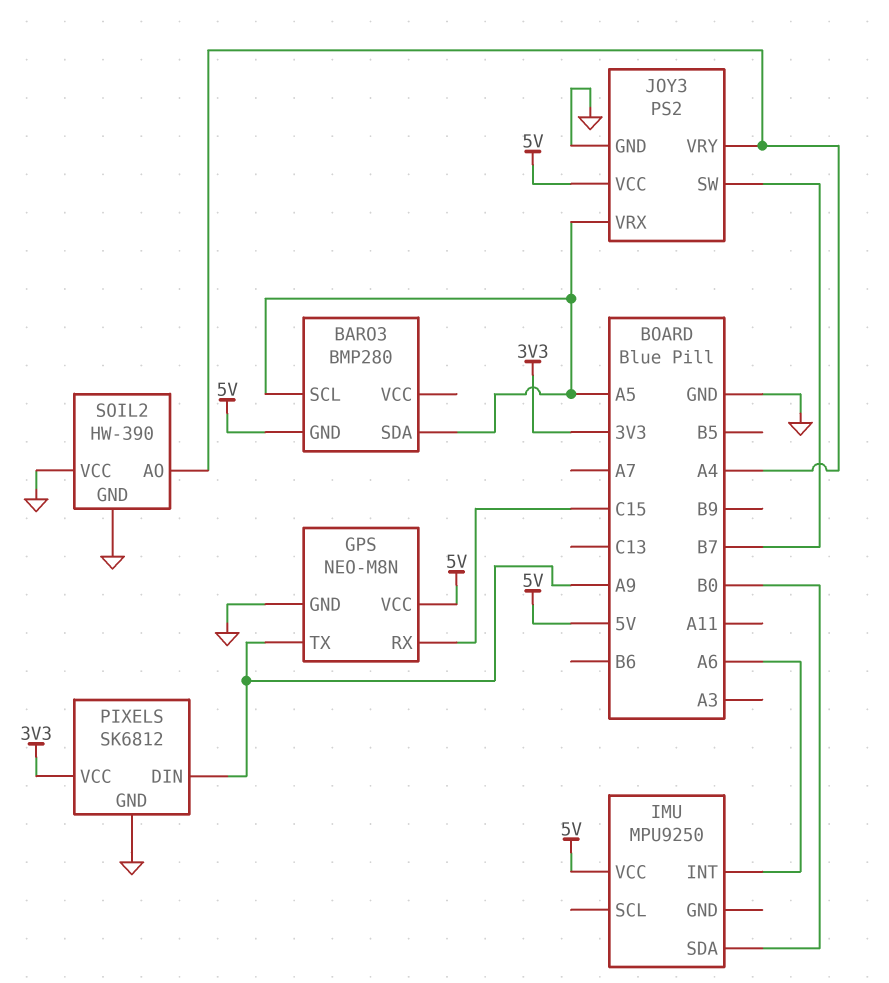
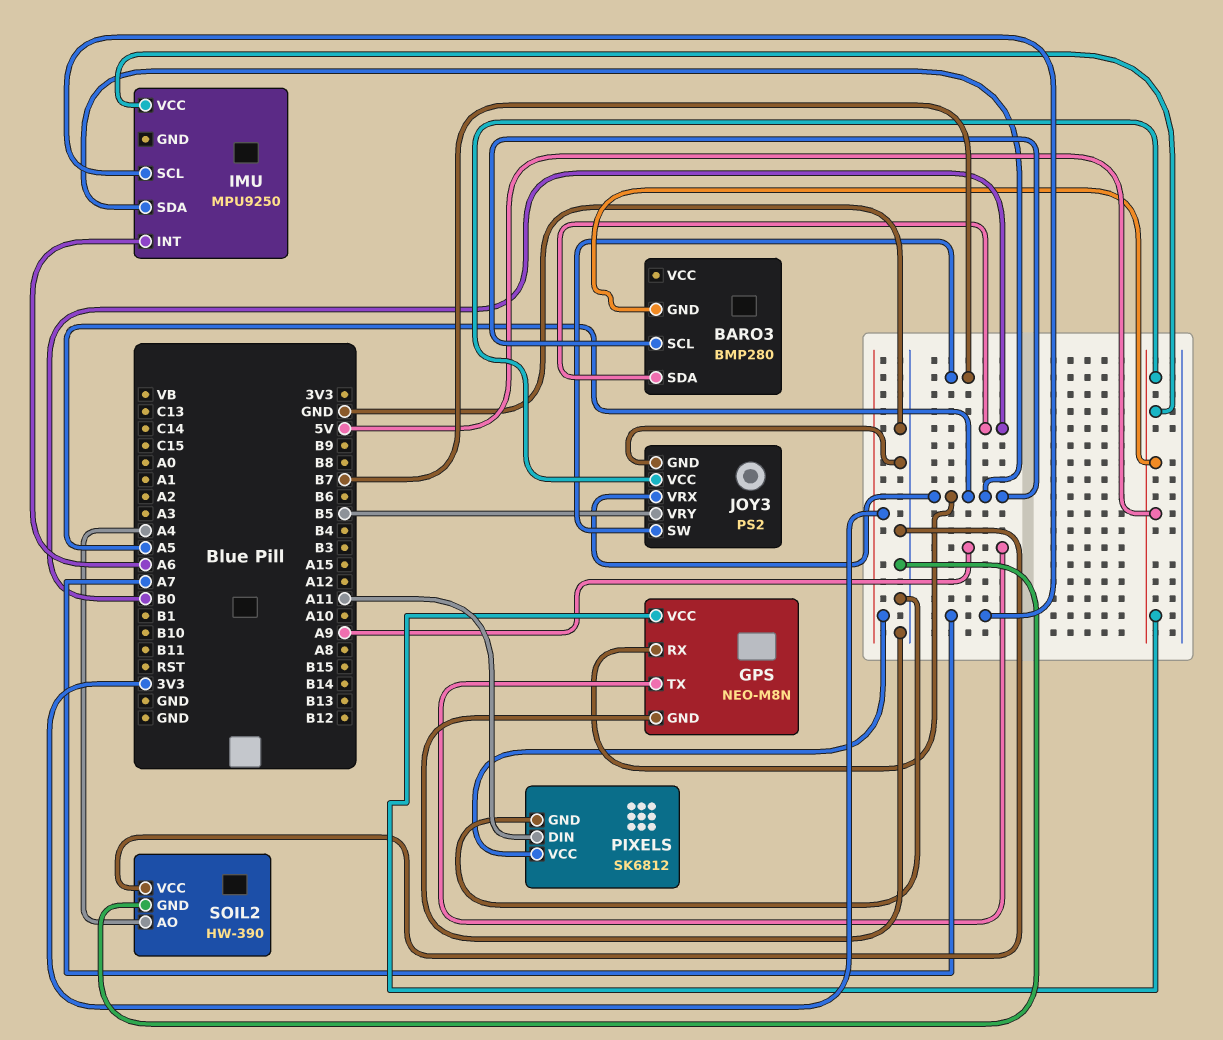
BARO3 pin SDA: A5 -> B0
GPS pin RX: C15 -> A5
IMU pin SCL: none -> A7
IMU pin SDA: B0 -> A5
JOY3 pin VRY: A4 -> B5
PIXELS pin DIN: A9 -> A11

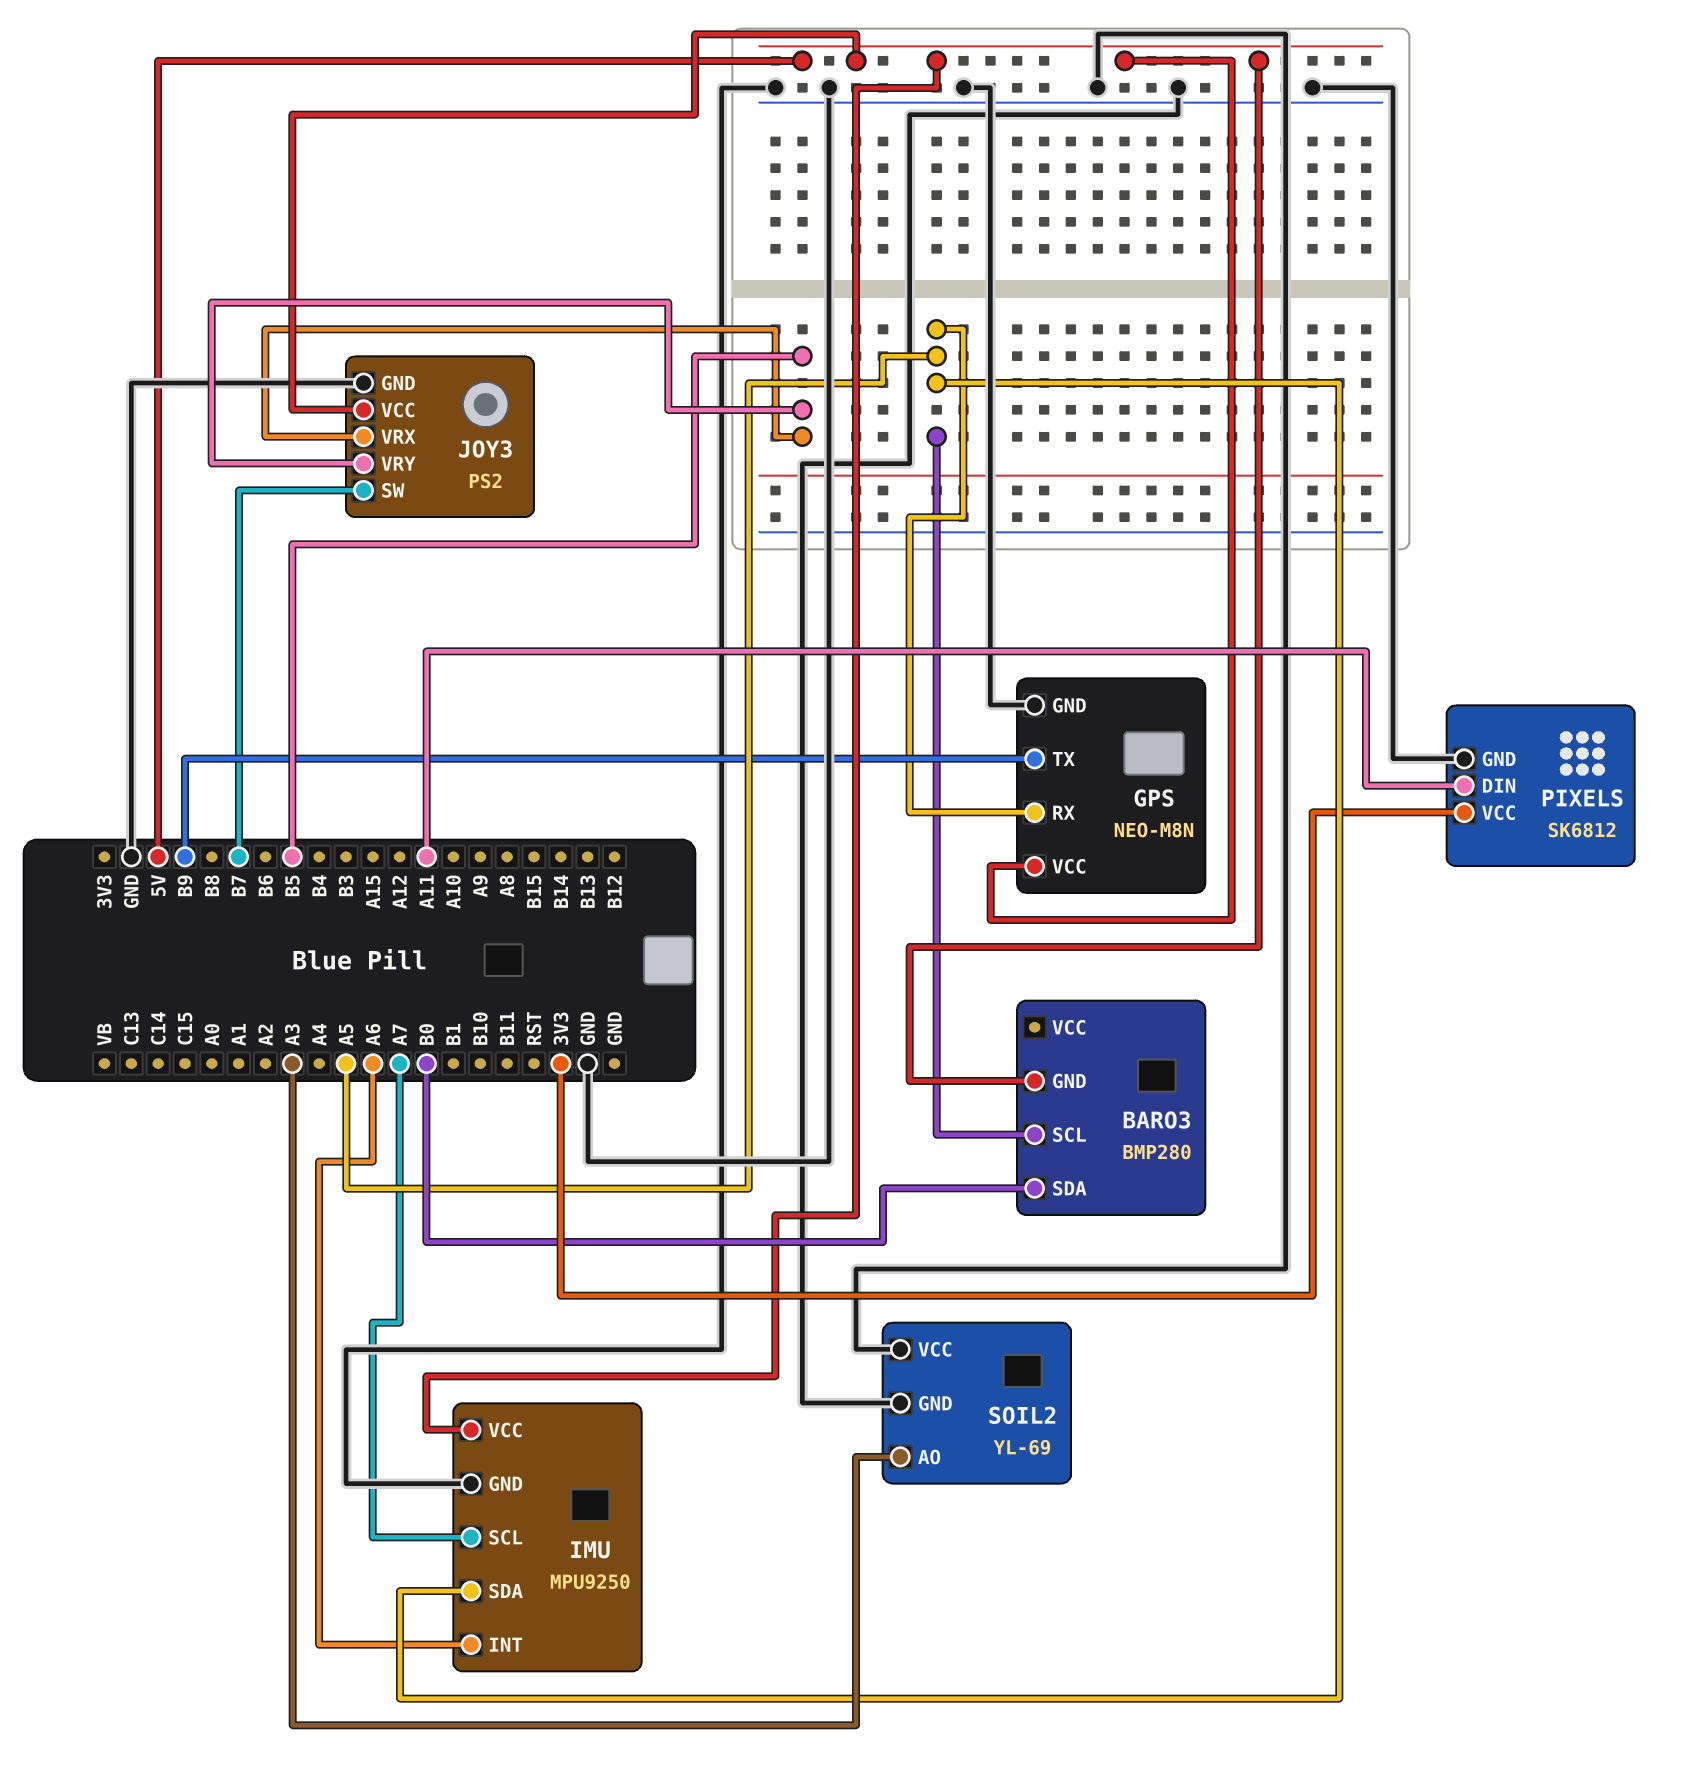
GPS pin TX: A9 -> B9
IMU pin GND: none -> GND
JOY3 pin VRX: A5 -> B5
SOIL2: HW-390 -> YL-69
SOIL2 pin AO: A4 -> A3

